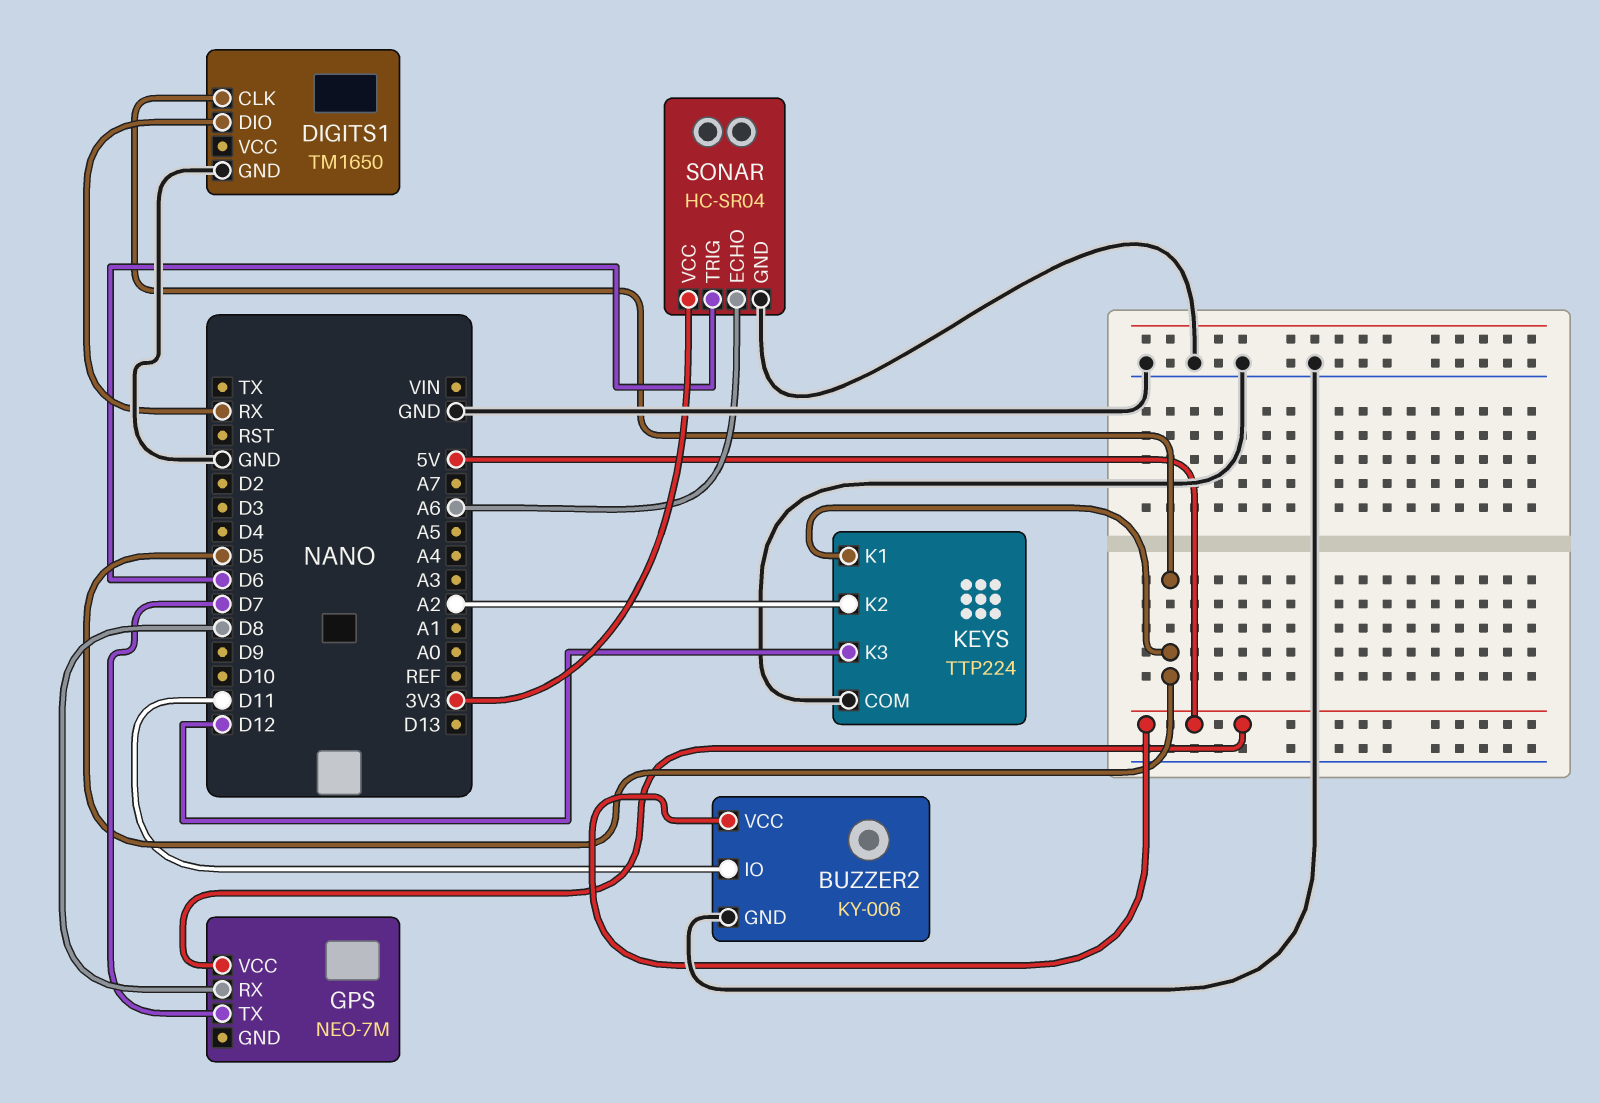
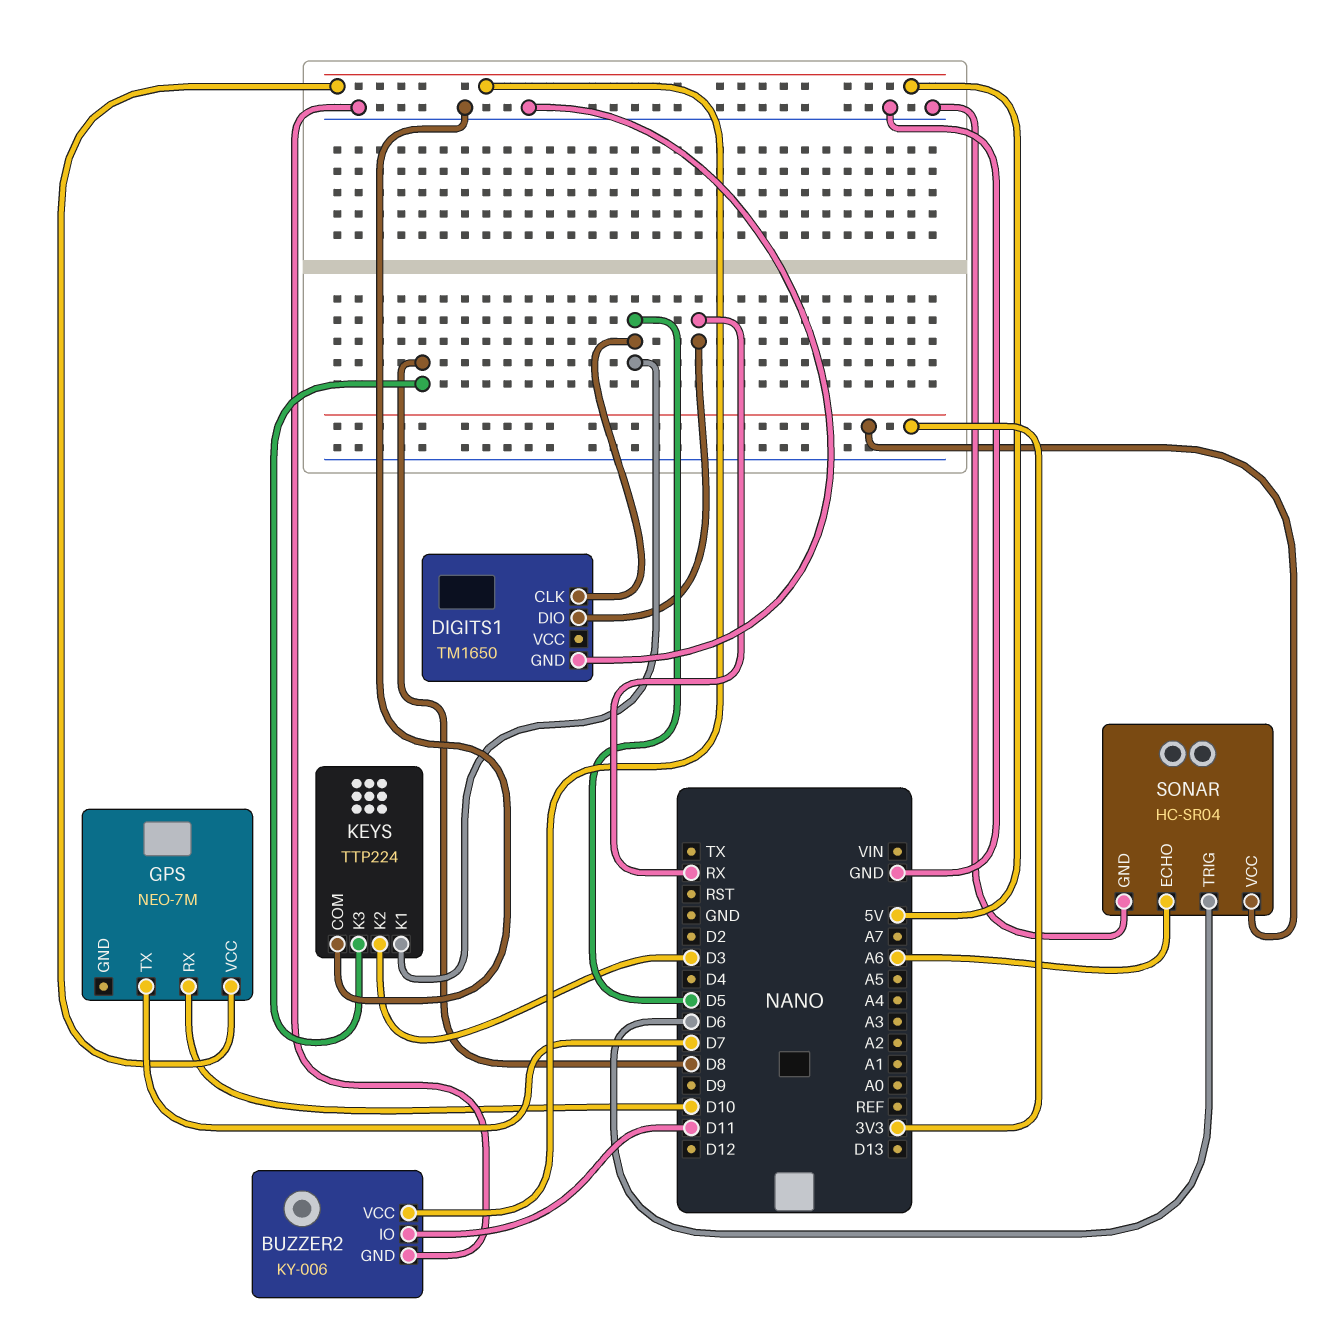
GPS pin RX: D8 -> D10
KEYS pin K2: A2 -> D3
KEYS pin K3: D12 -> D8

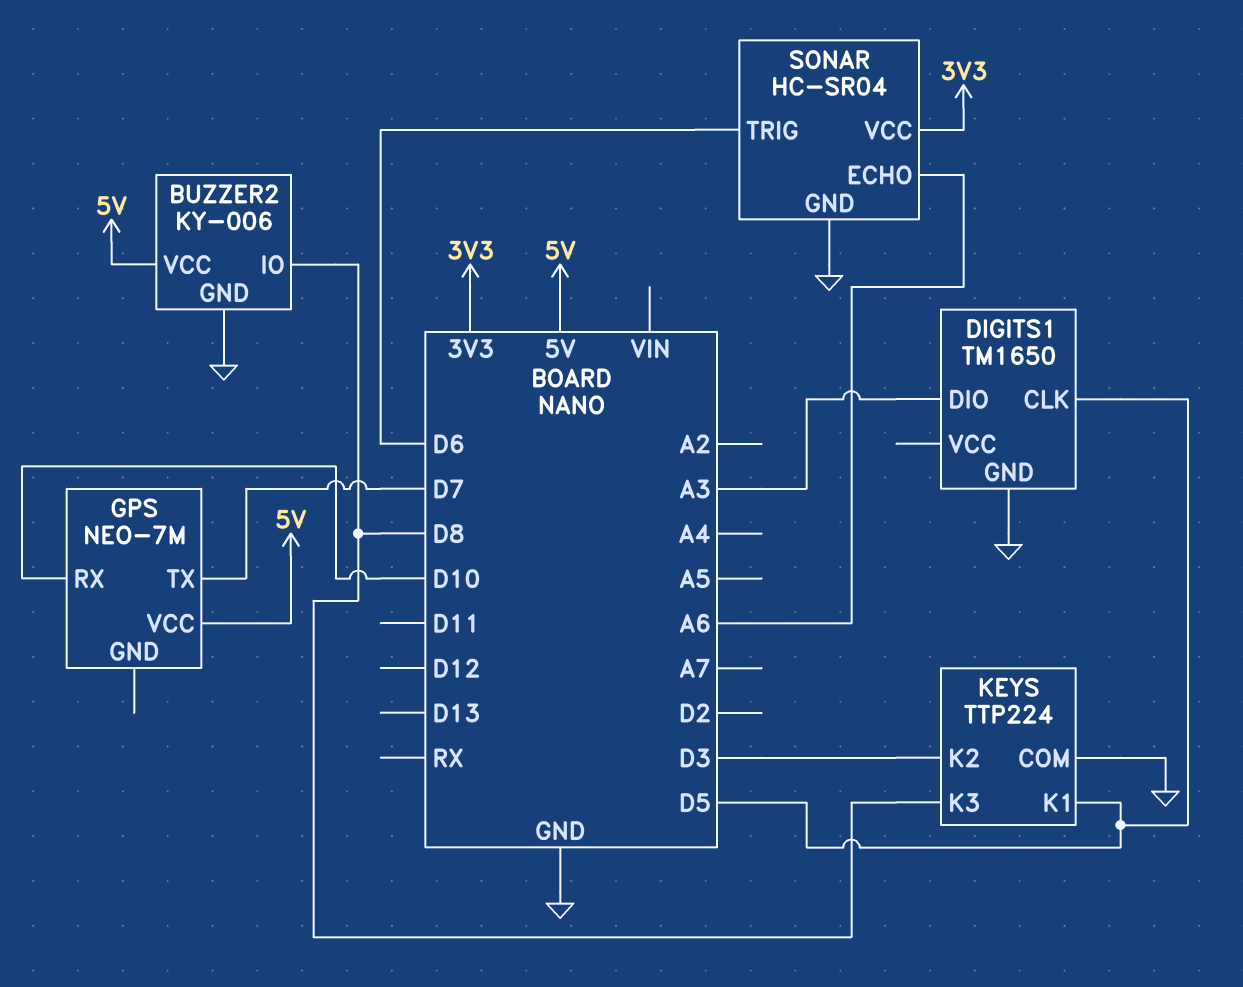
BUZZER2 pin IO: D11 -> D8
DIGITS1 pin DIO: RX -> A3

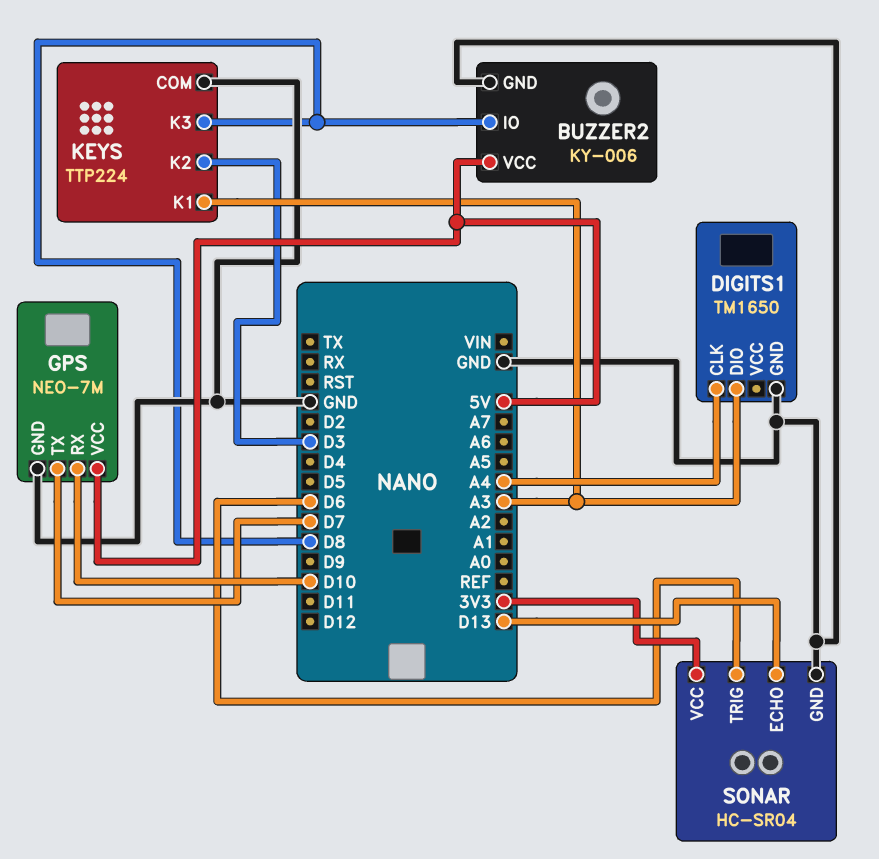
DIGITS1 pin CLK: D5 -> A4
GPS pin GND: none -> GND
KEYS pin K1: D5 -> A3
SONAR pin ECHO: A6 -> D13

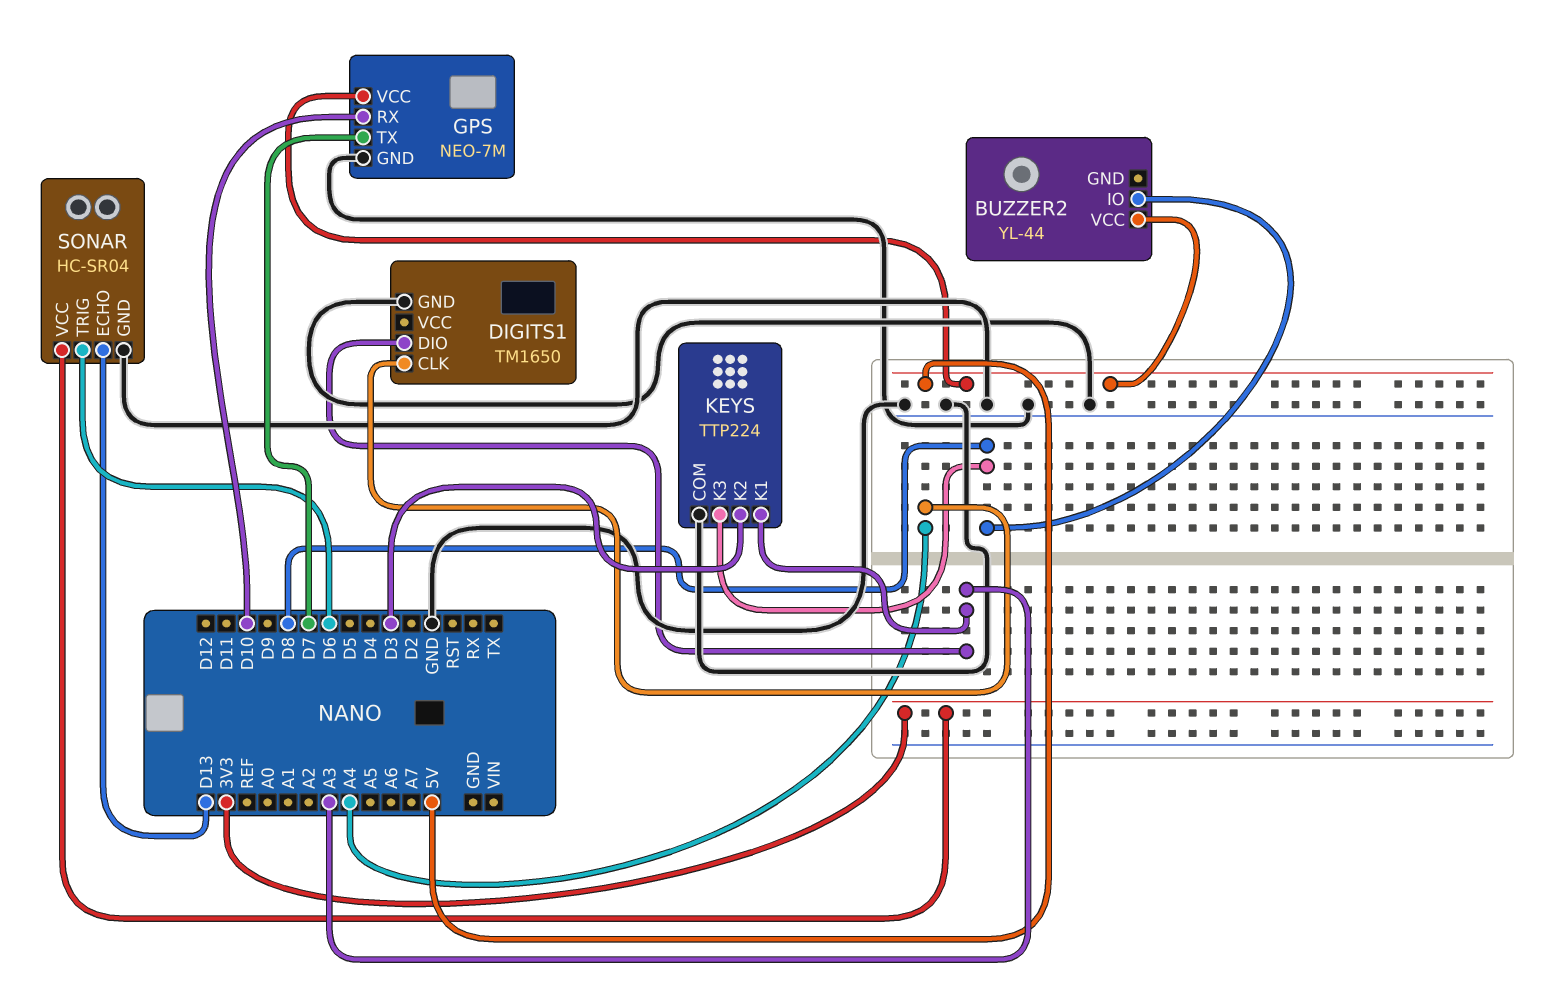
BUZZER2: KY-006 -> YL-44
BUZZER2 pin GND: GND -> none

